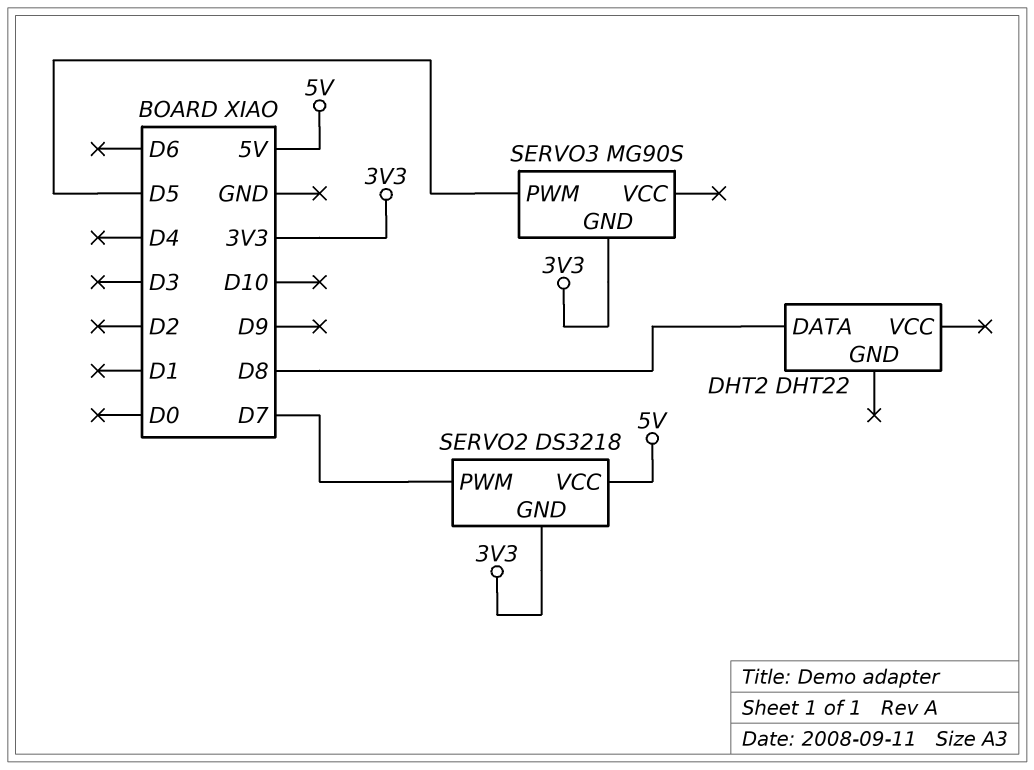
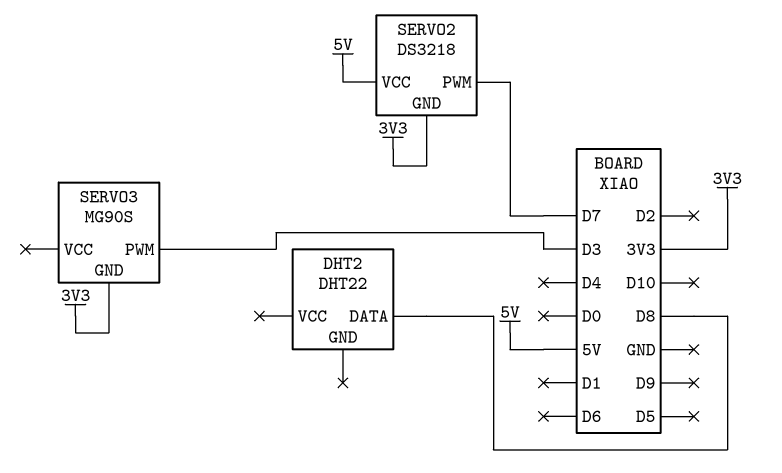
SERVO3 pin PWM: D5 -> D3

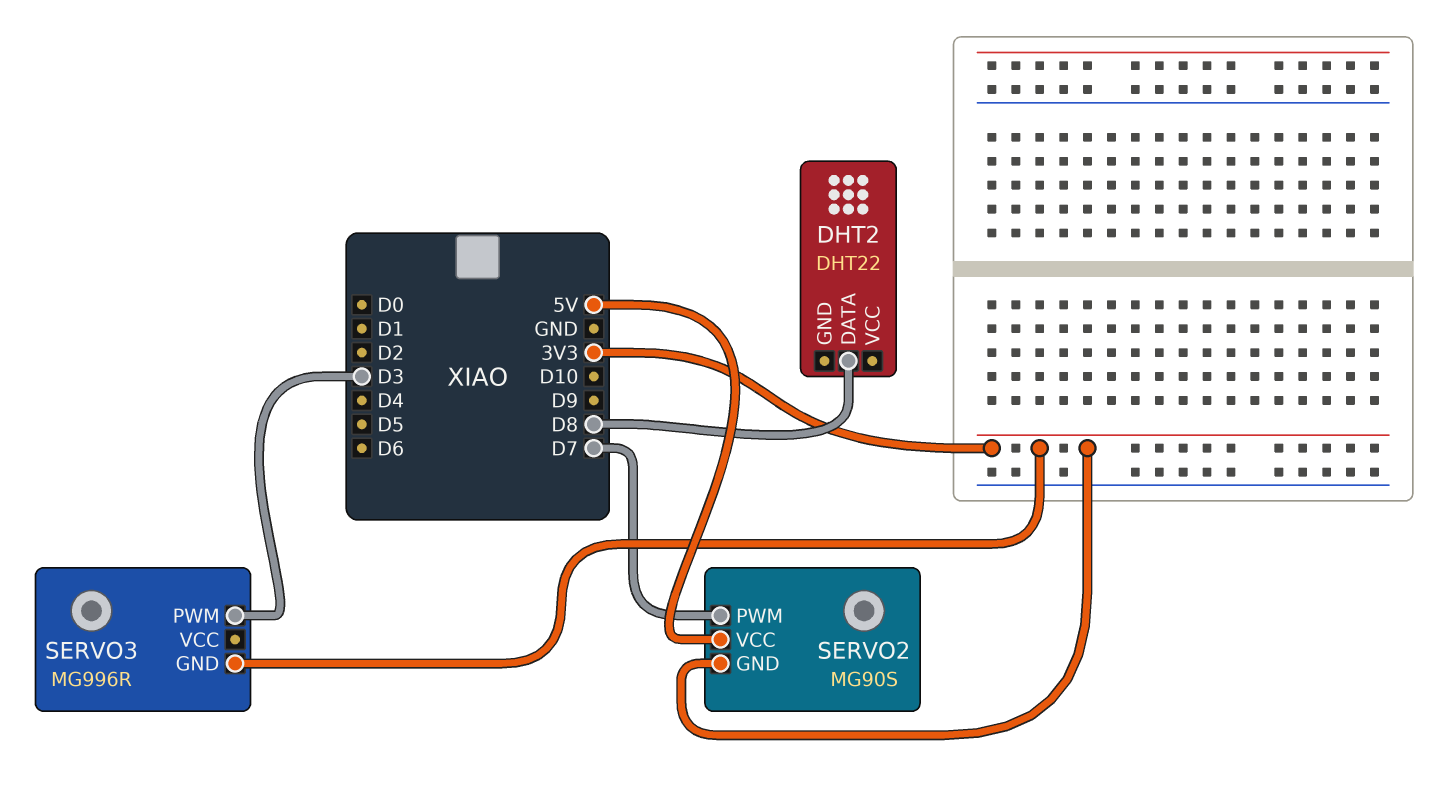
SERVO2: DS3218 -> MG90S
SERVO3: MG90S -> MG996R

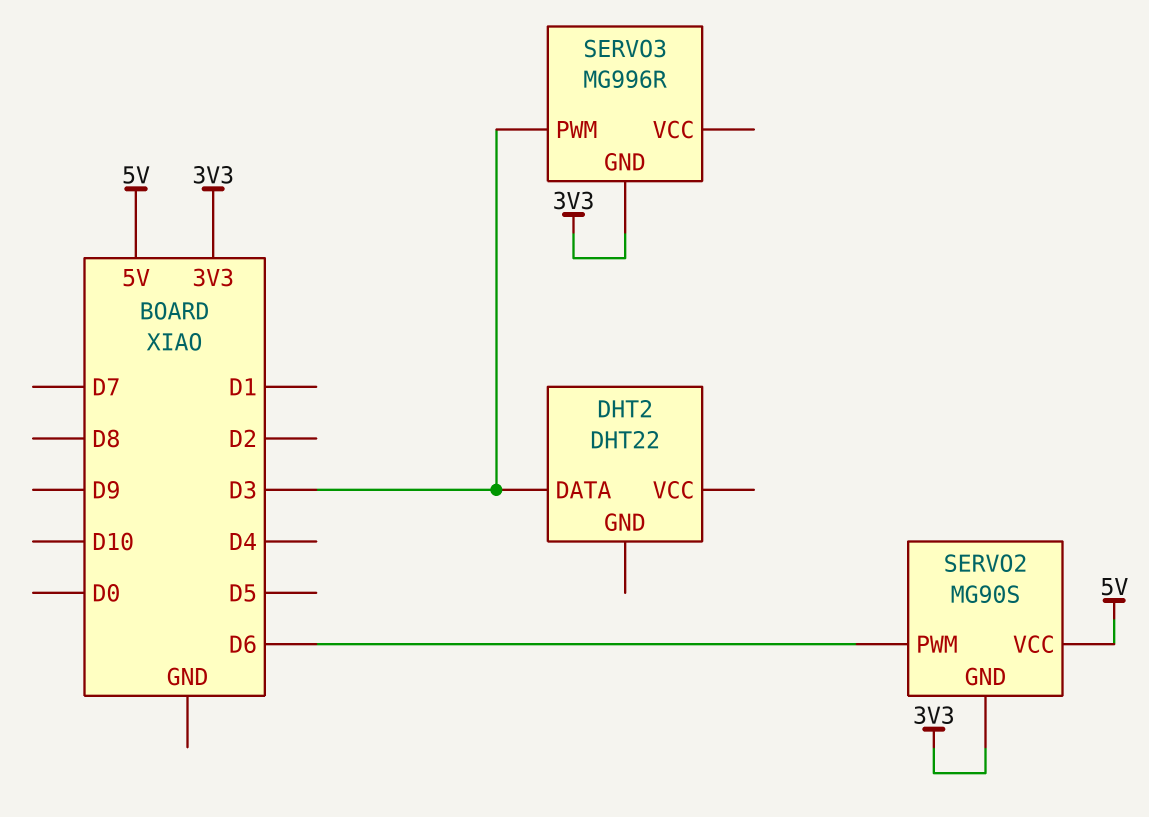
DHT2 pin DATA: D8 -> D3
SERVO2 pin PWM: D7 -> D6

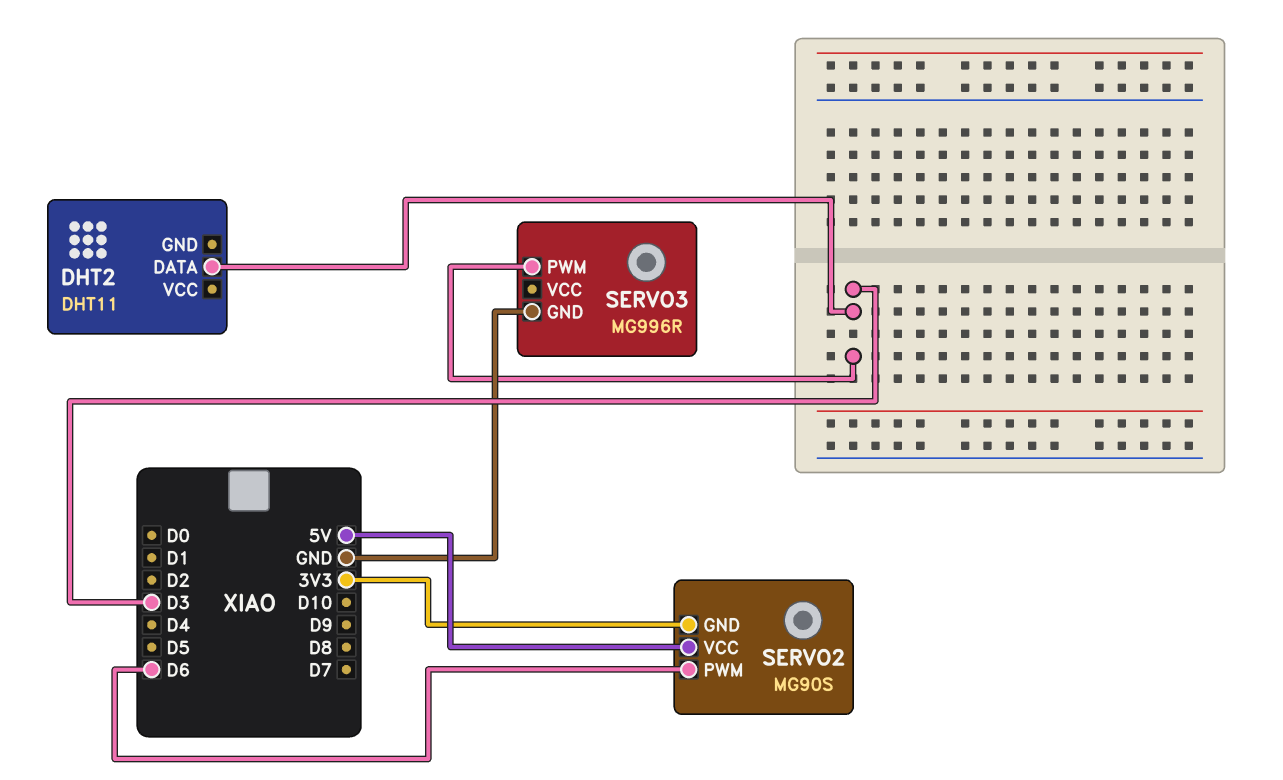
DHT2: DHT22 -> DHT11
SERVO3 pin GND: 3V3 -> GND

